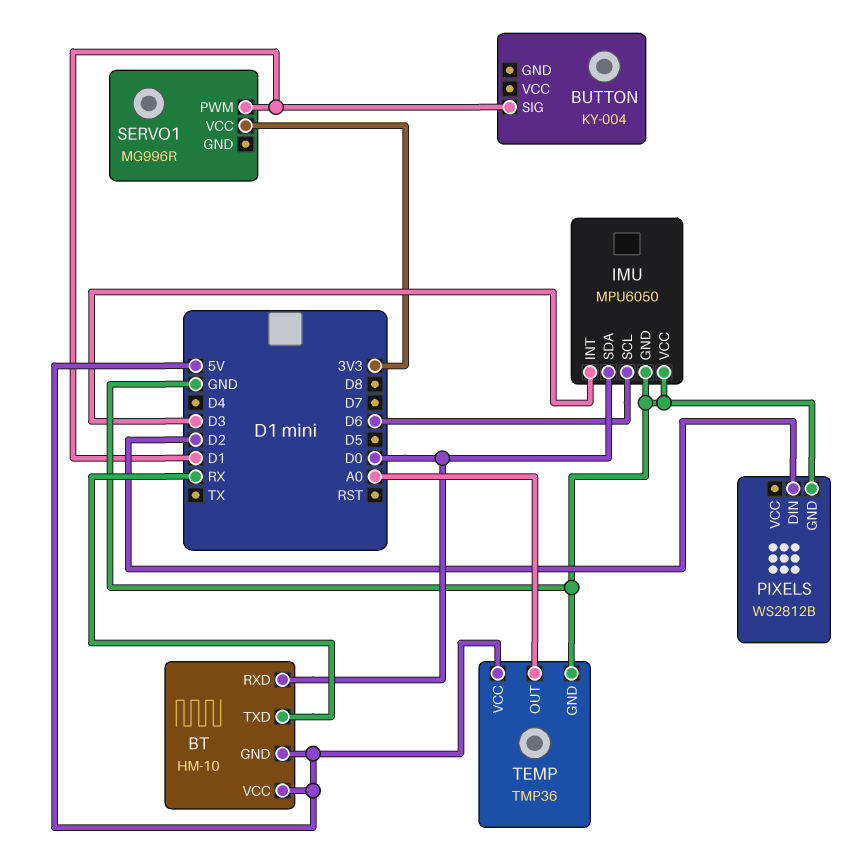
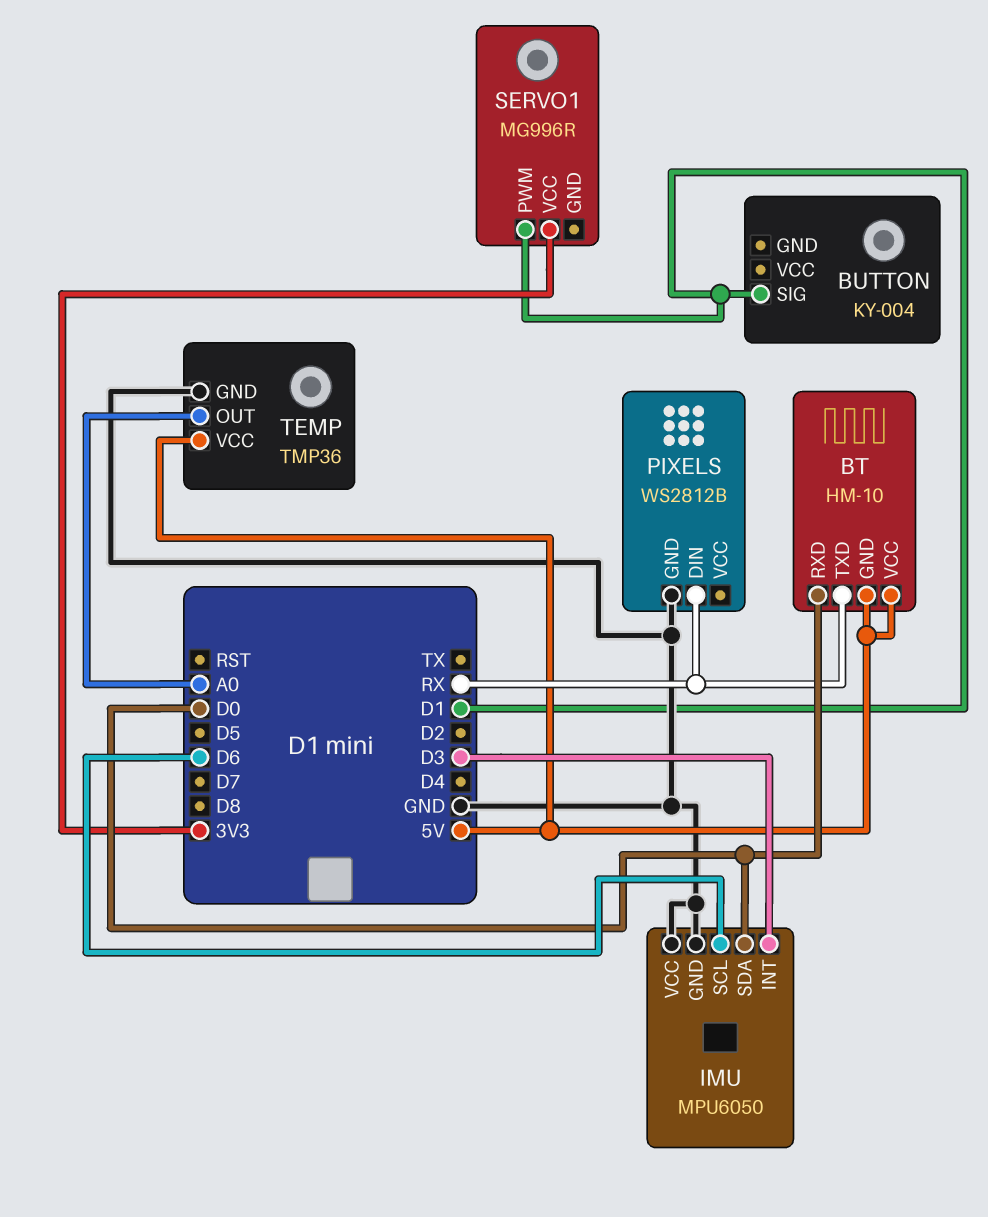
PIXELS pin DIN: D2 -> RX

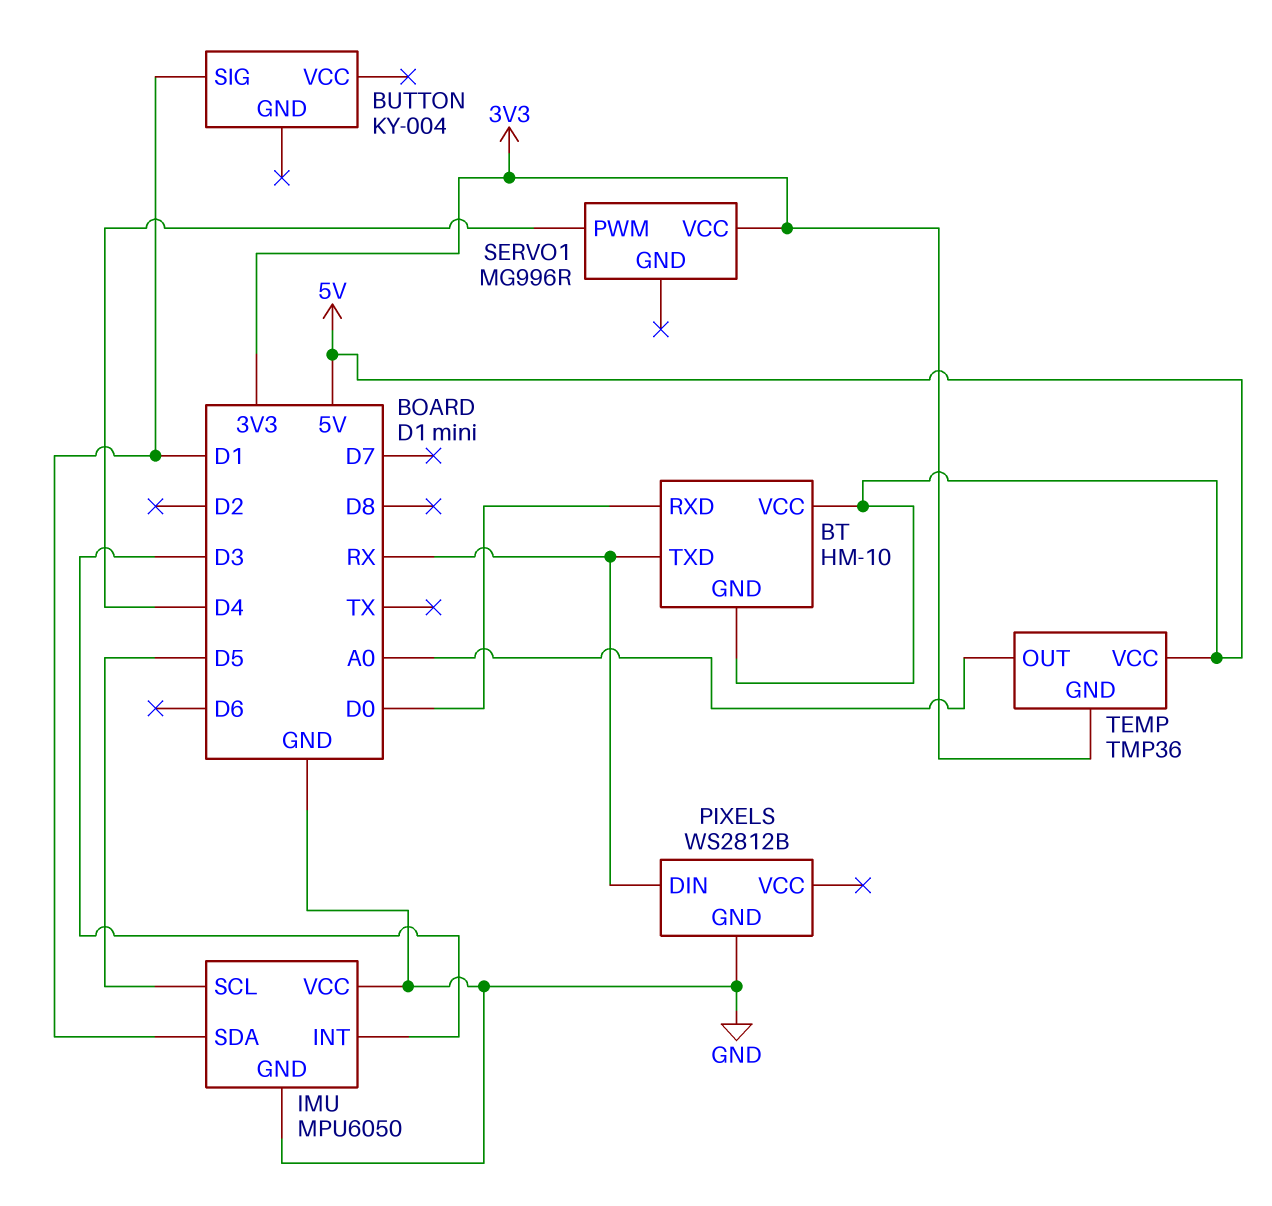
IMU pin SCL: D6 -> D5
IMU pin SDA: D0 -> D1
SERVO1 pin PWM: D1 -> D4
TEMP pin GND: GND -> 3V3

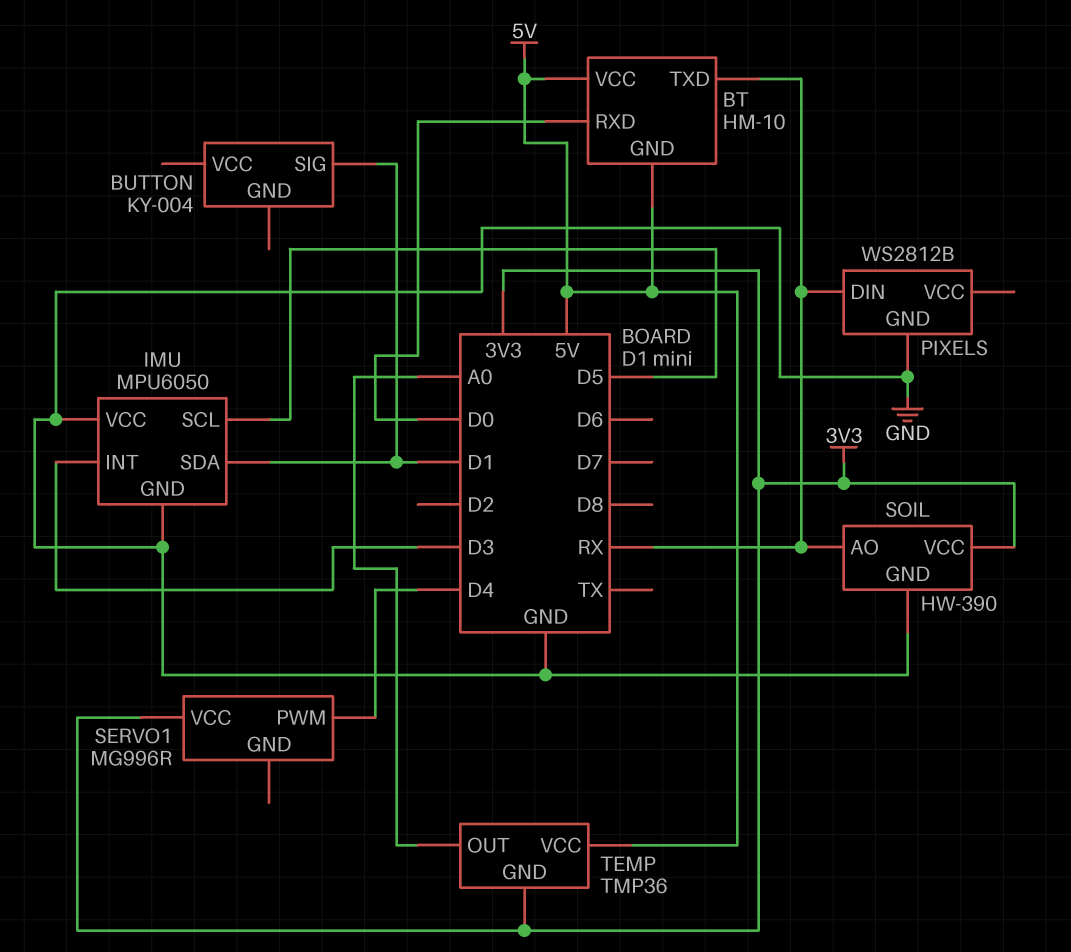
SOIL: none -> HW-390
SOIL pin AO: none -> RX
SOIL pin GND: none -> GND
SOIL pin VCC: none -> 3V3

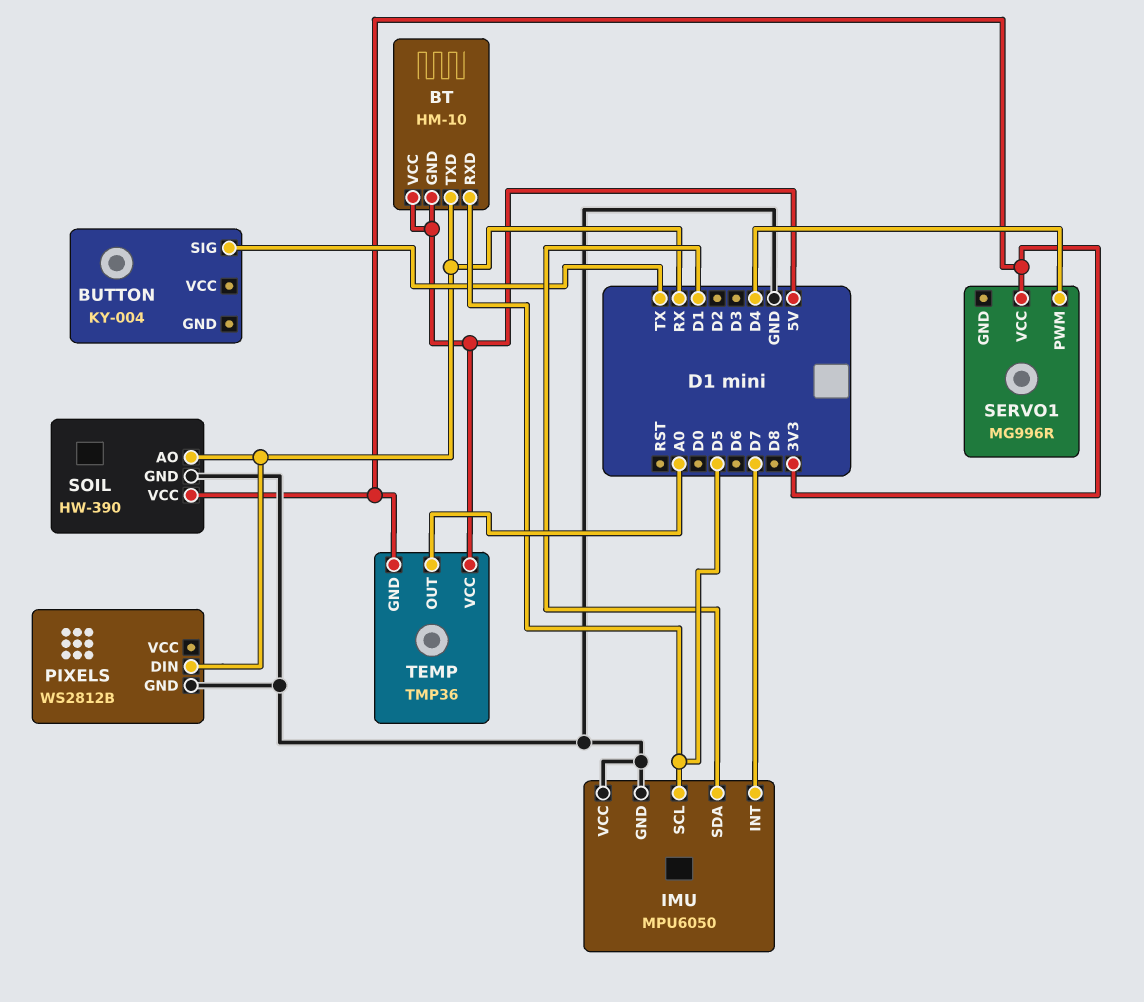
BT pin RXD: D0 -> D5
BUTTON pin SIG: D1 -> TX
IMU pin INT: D3 -> D7

